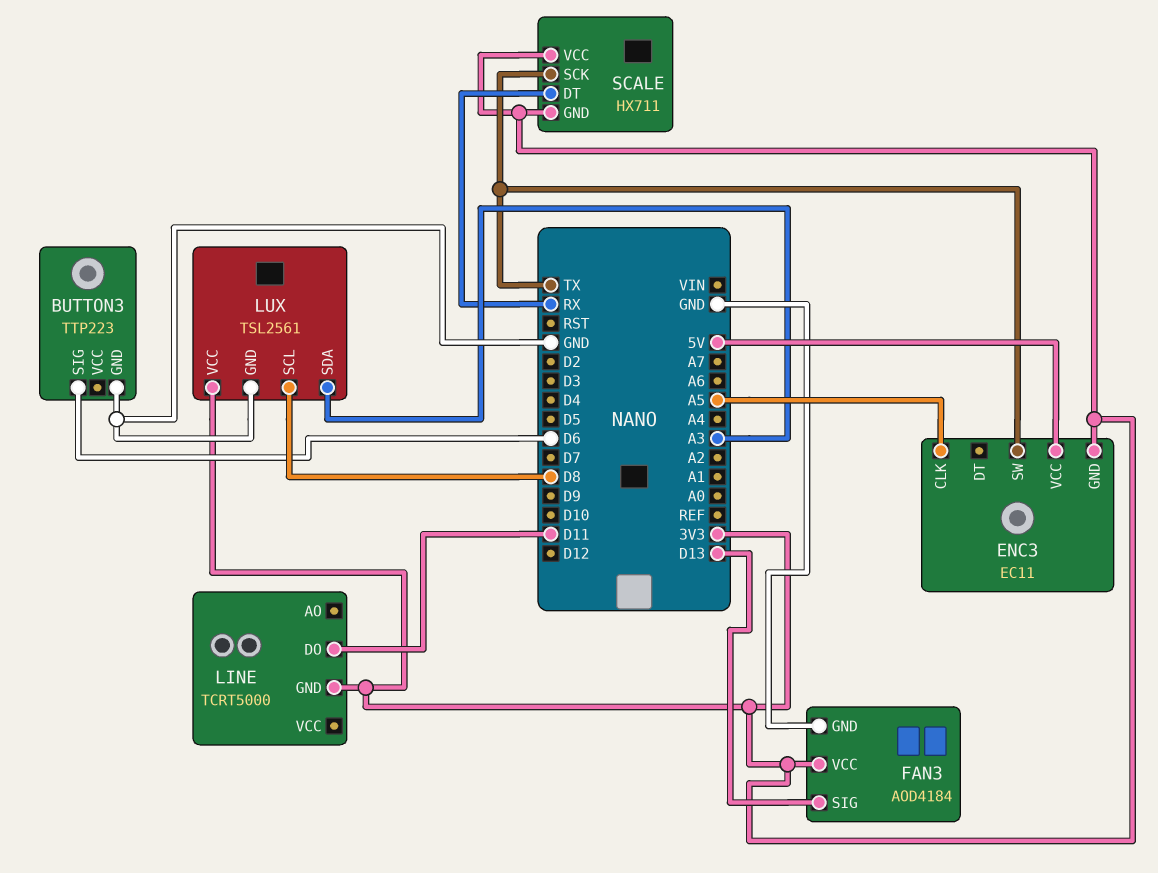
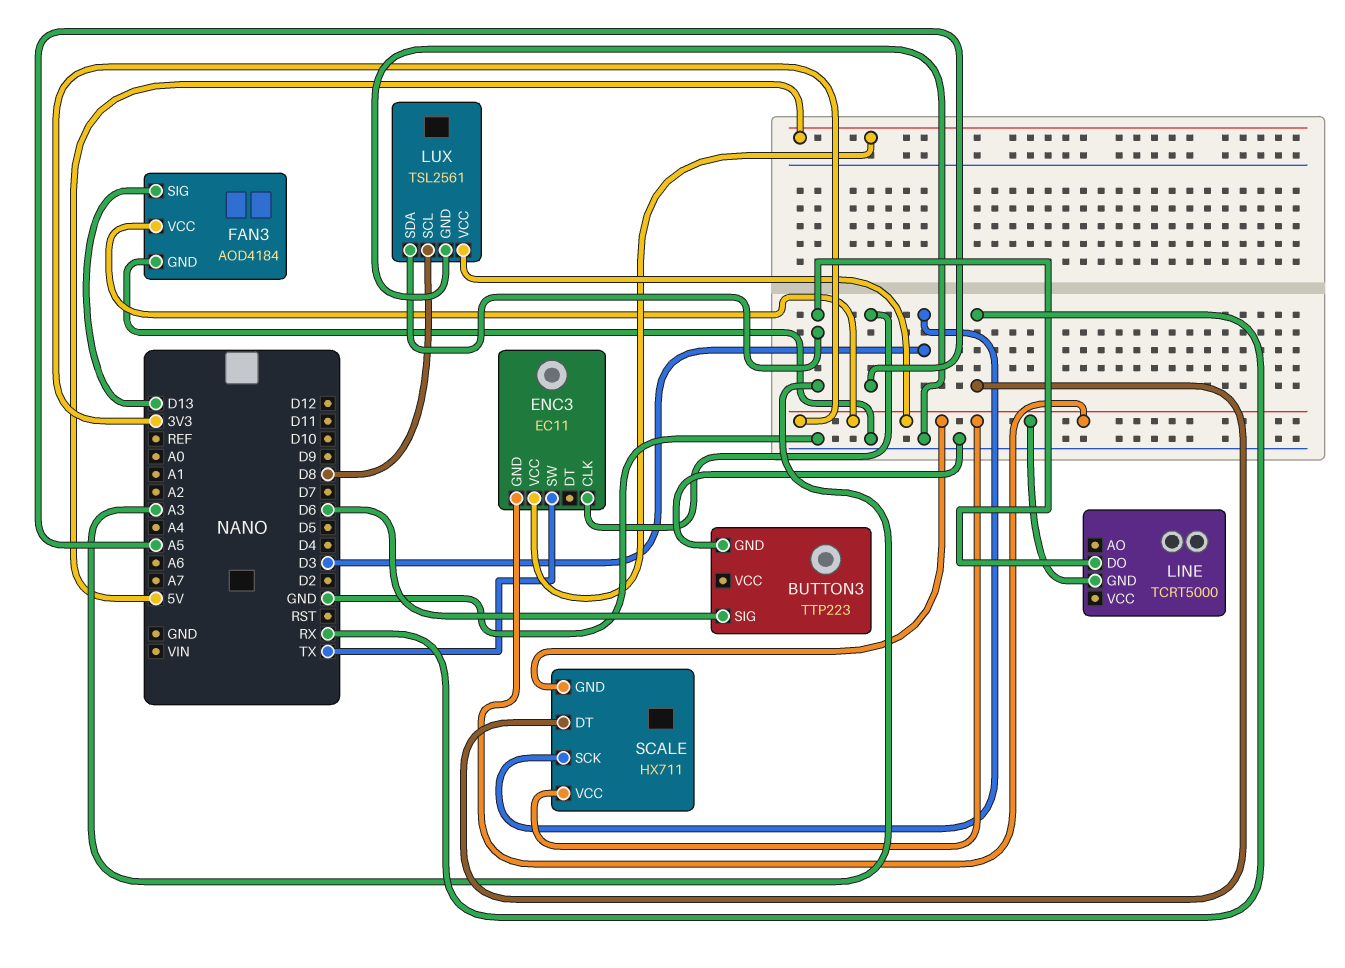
LINE pin DO: D11 -> A3
SCALE pin SCK: TX -> D3

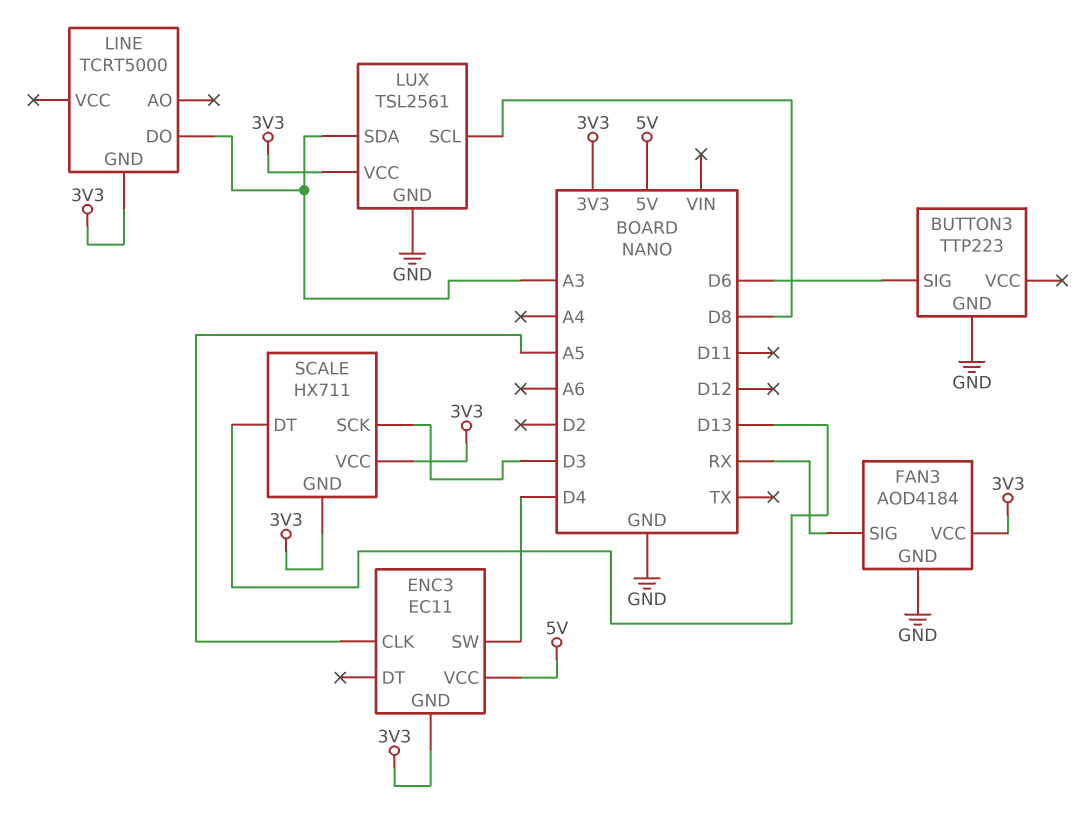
ENC3 pin SW: TX -> D4
FAN3 pin SIG: D13 -> RX
SCALE pin DT: RX -> D13

